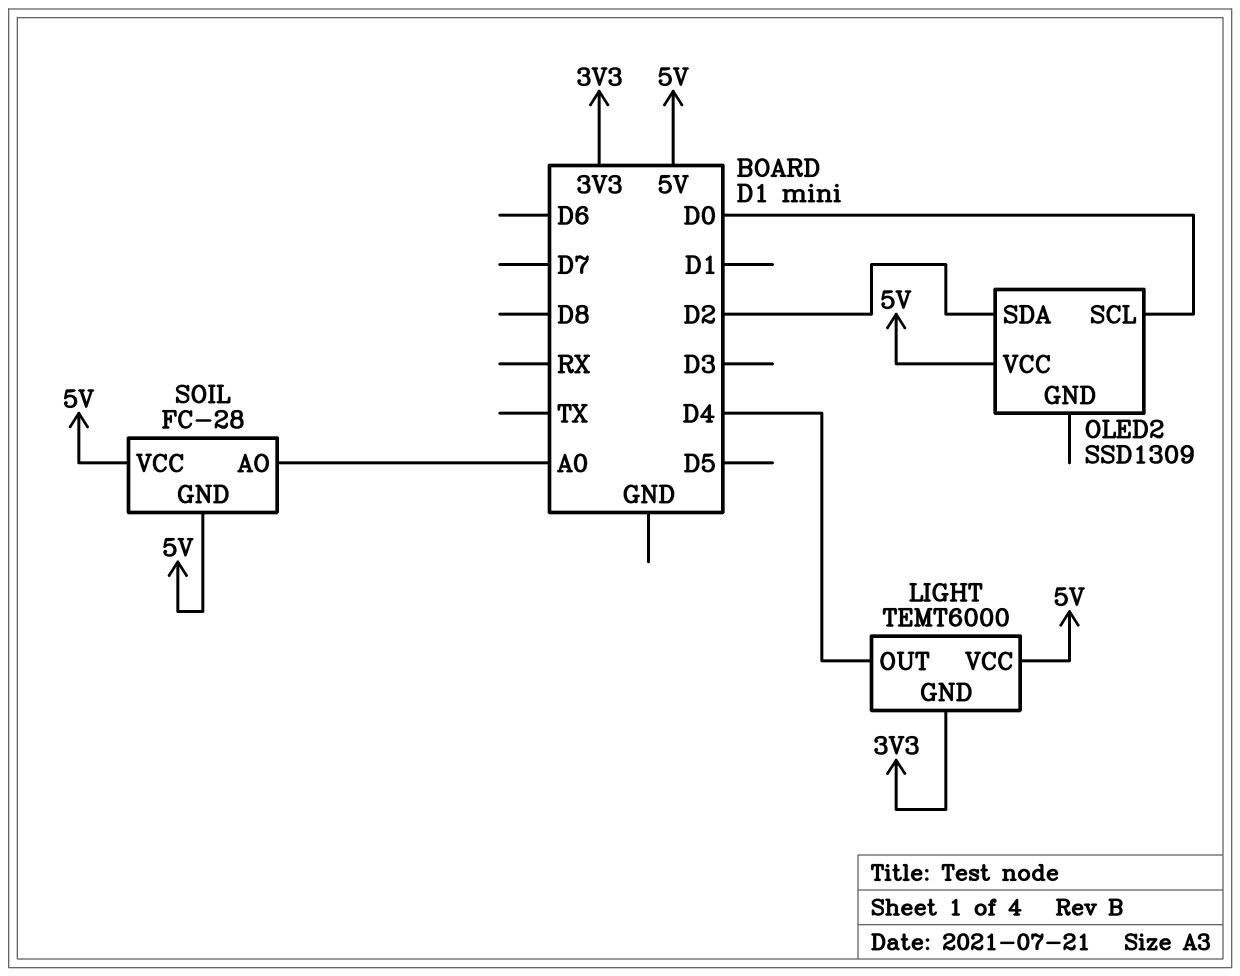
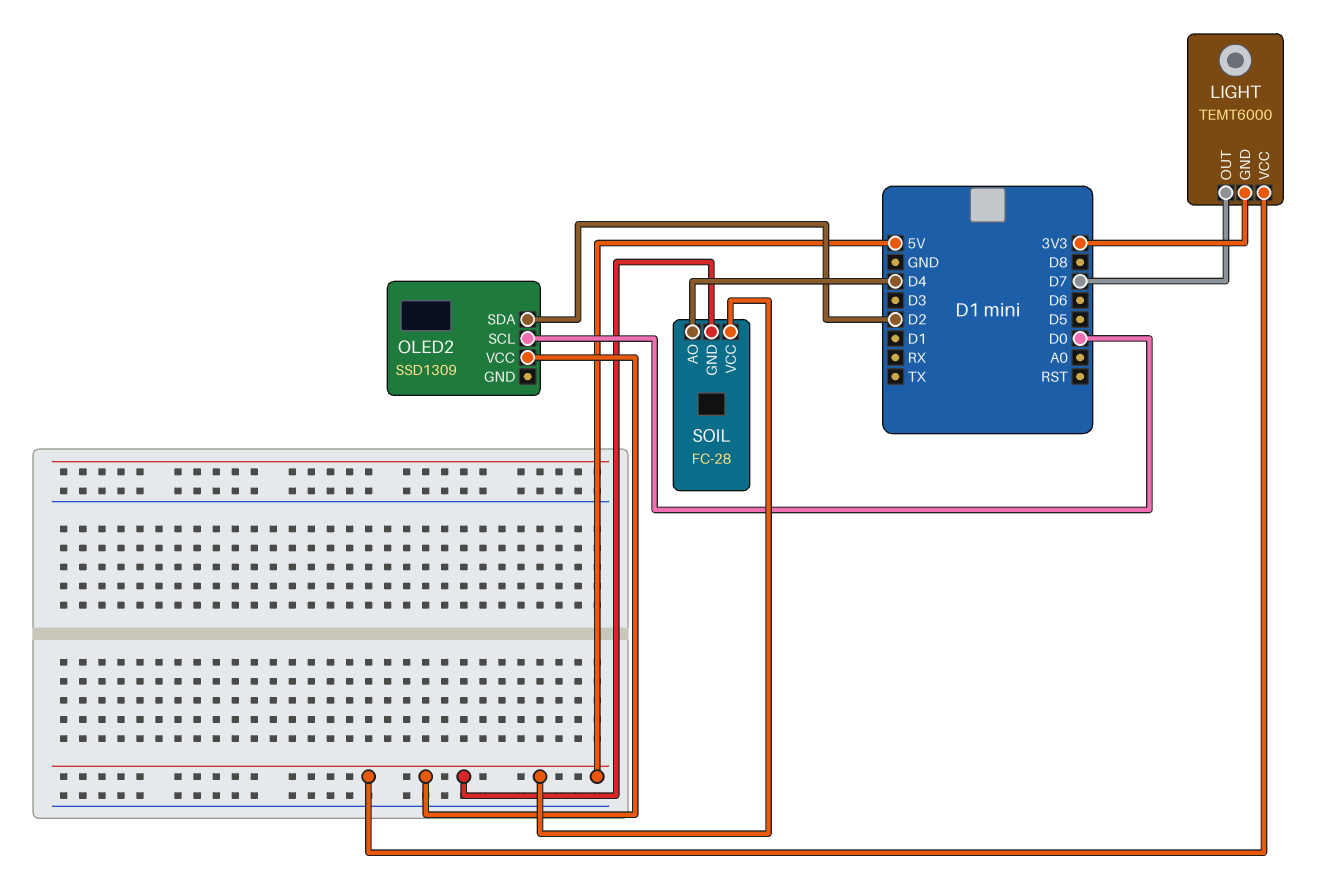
LIGHT pin OUT: D4 -> D7
SOIL pin AO: A0 -> D4

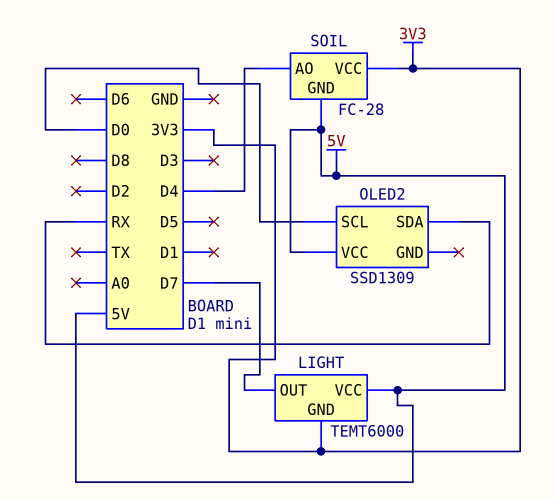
OLED2 pin SDA: D2 -> RX
SOIL pin VCC: 5V -> 3V3

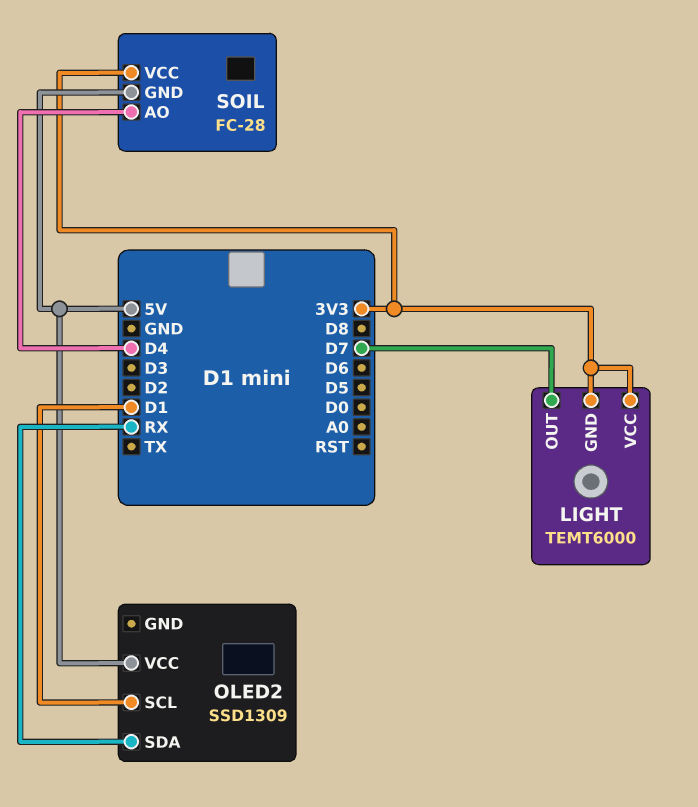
LIGHT pin VCC: 5V -> 3V3
OLED2 pin SCL: D0 -> D1

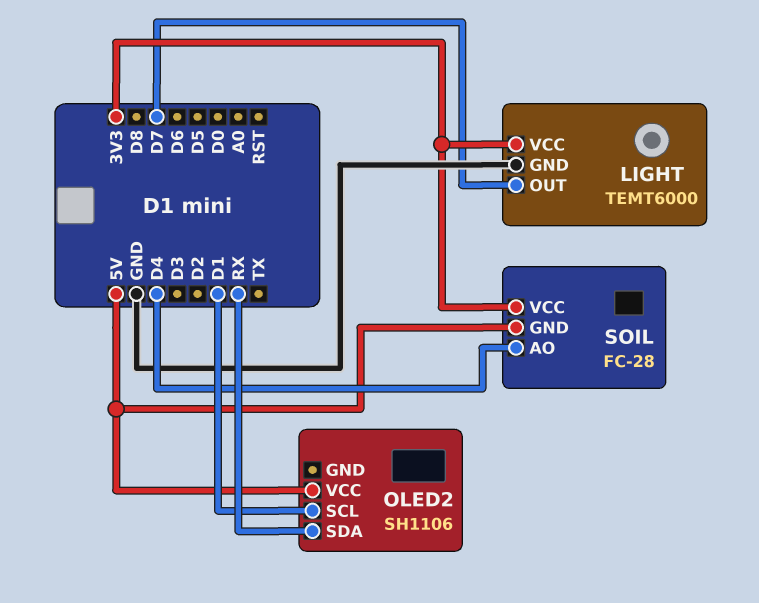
LIGHT pin GND: 3V3 -> GND
OLED2: SSD1309 -> SH1106

